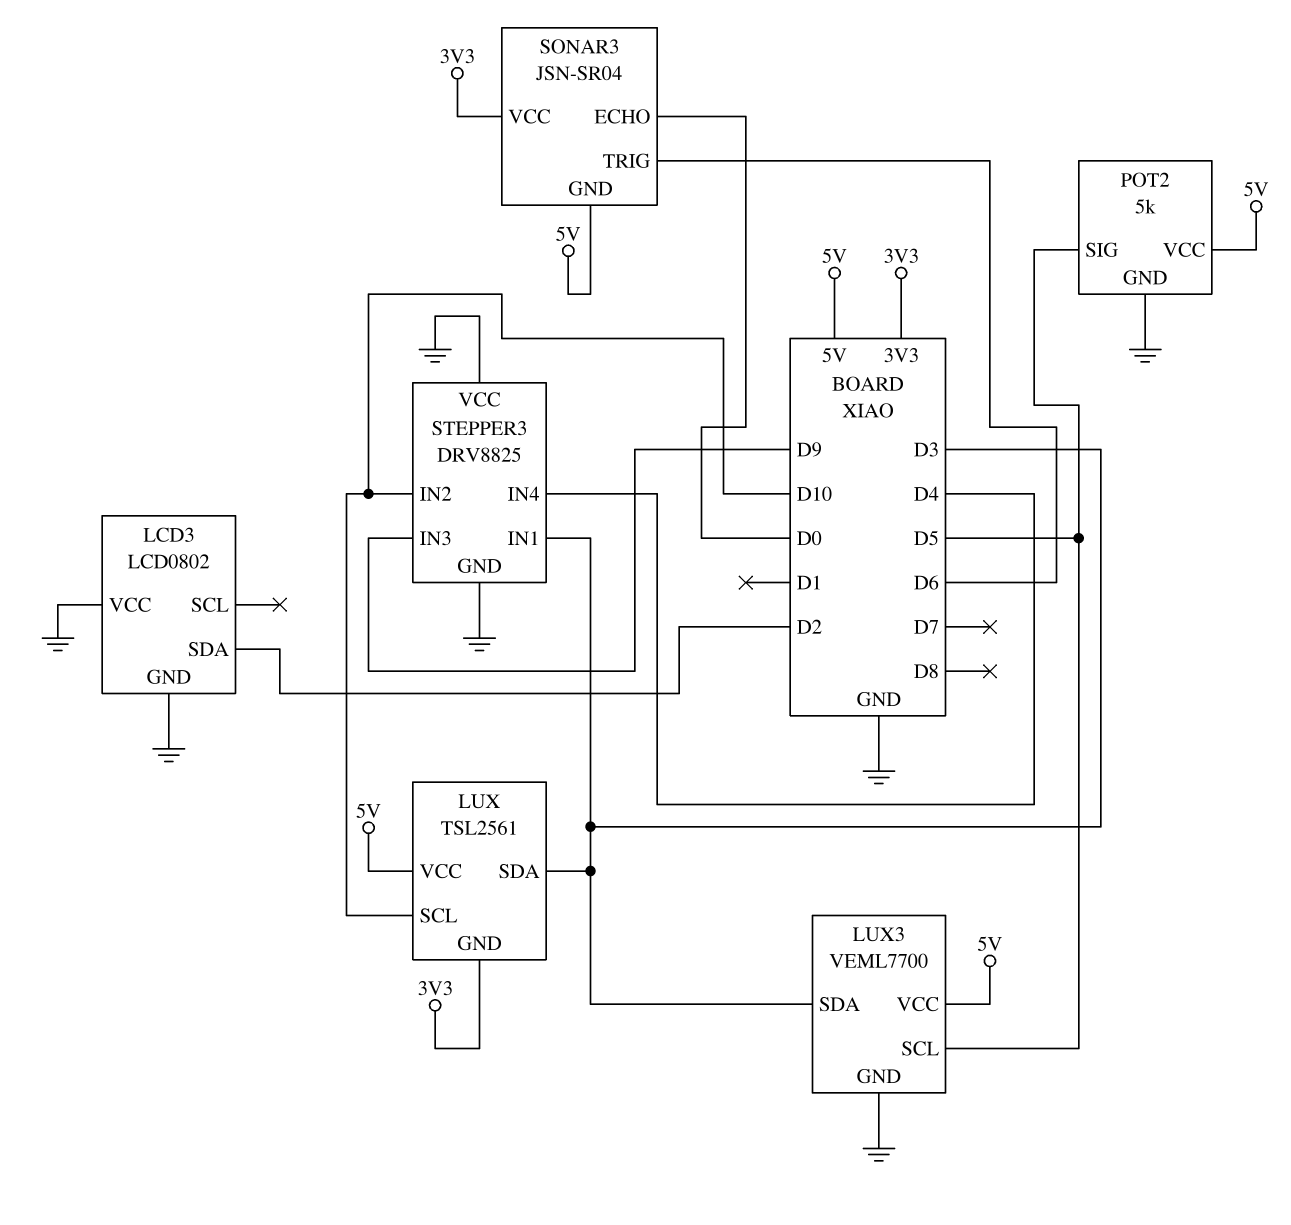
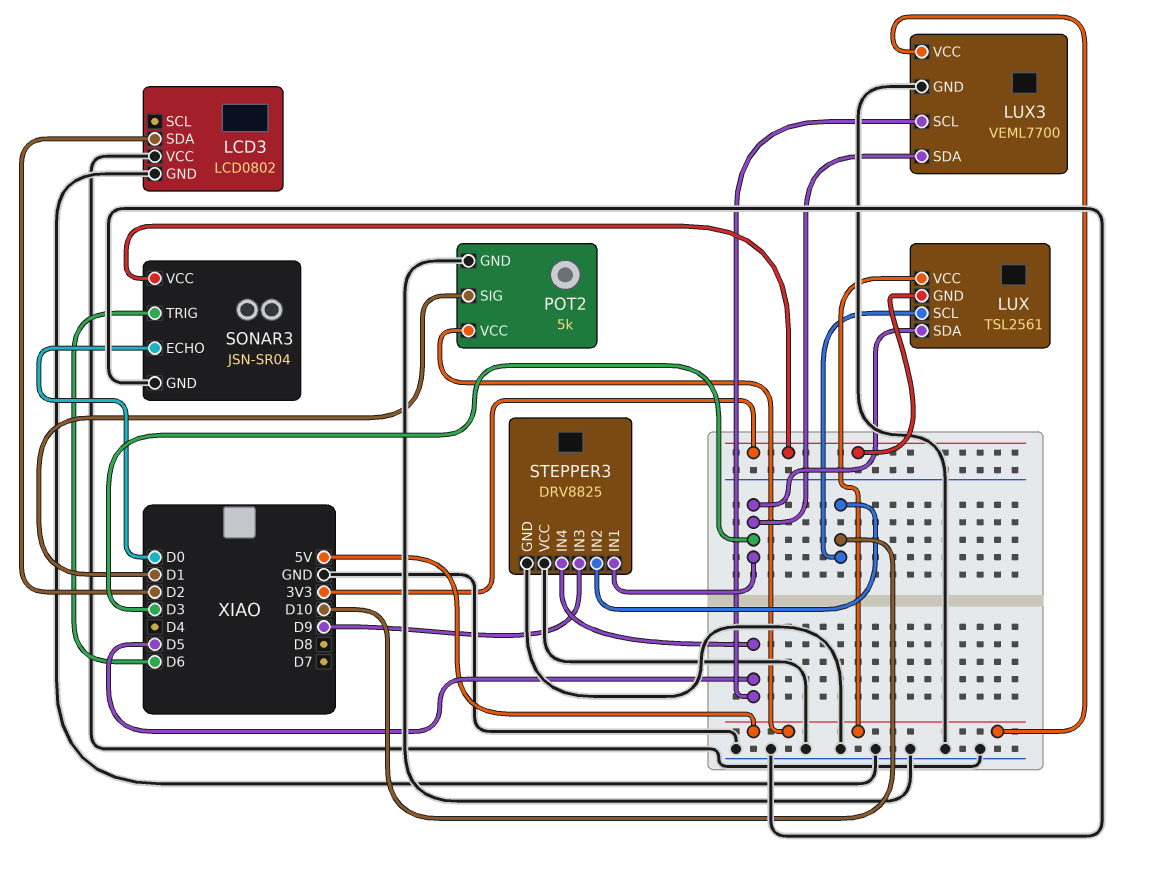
POT2 pin SIG: D5 -> D1
SONAR3 pin GND: 5V -> GND
STEPPER3 pin IN4: D4 -> D5

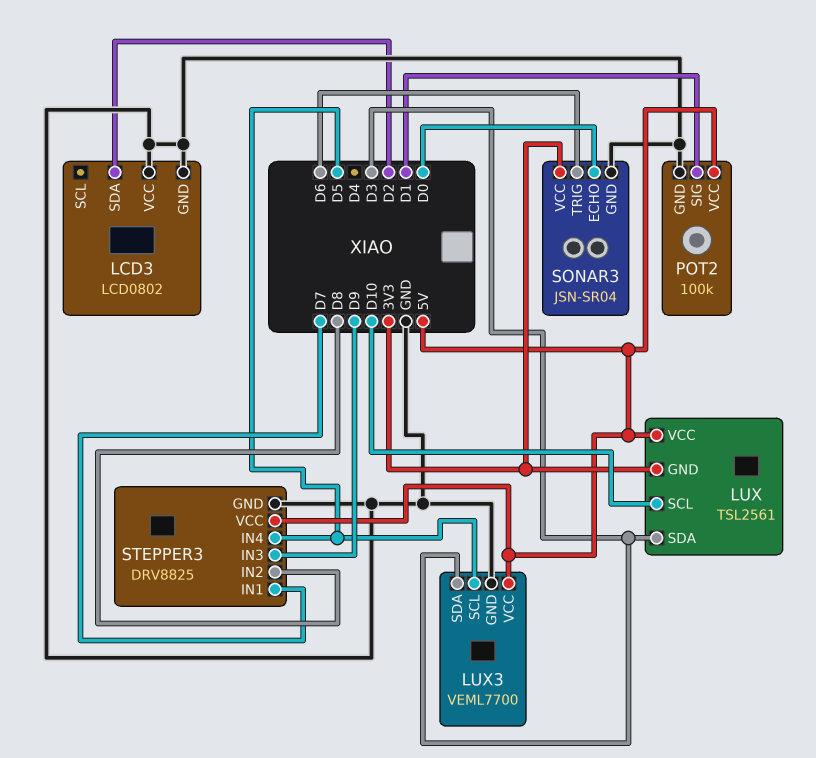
POT2: 5k -> 100k
STEPPER3 pin IN1: D3 -> D7
STEPPER3 pin IN2: D10 -> D8
STEPPER3 pin VCC: GND -> 5V

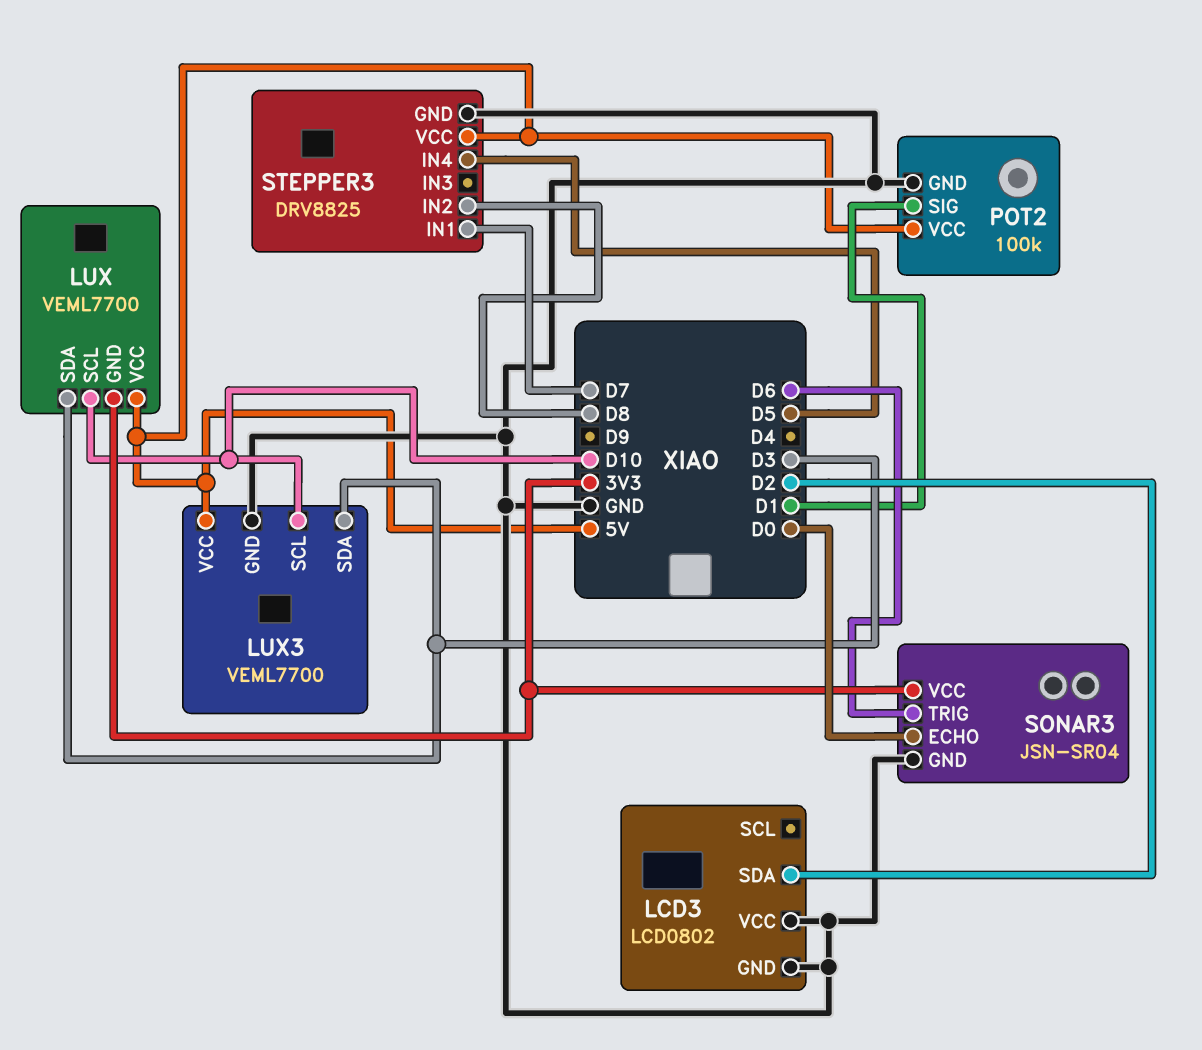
LUX: TSL2561 -> VEML7700
LUX3 pin SCL: D5 -> D10
STEPPER3 pin IN3: D9 -> none

